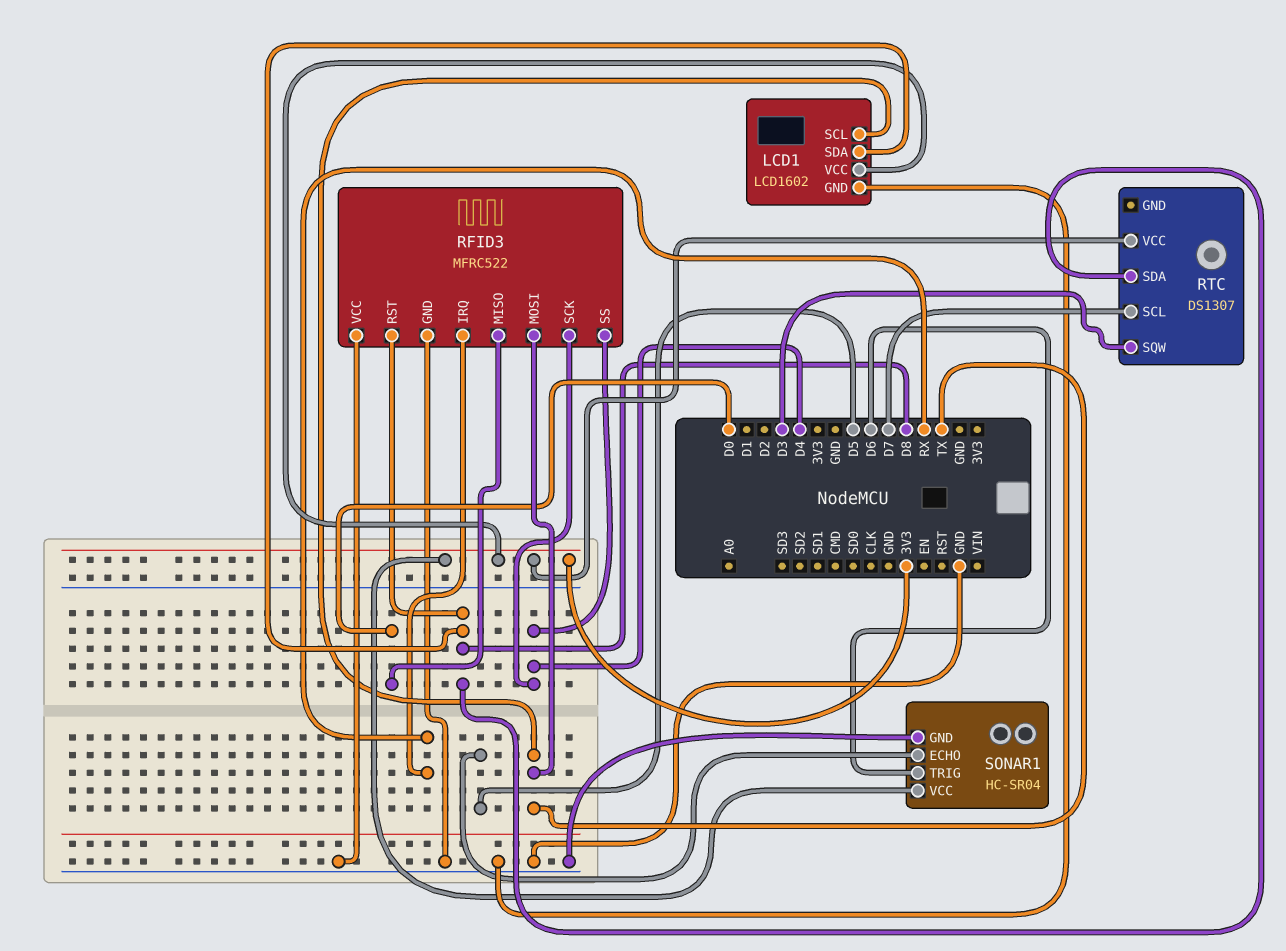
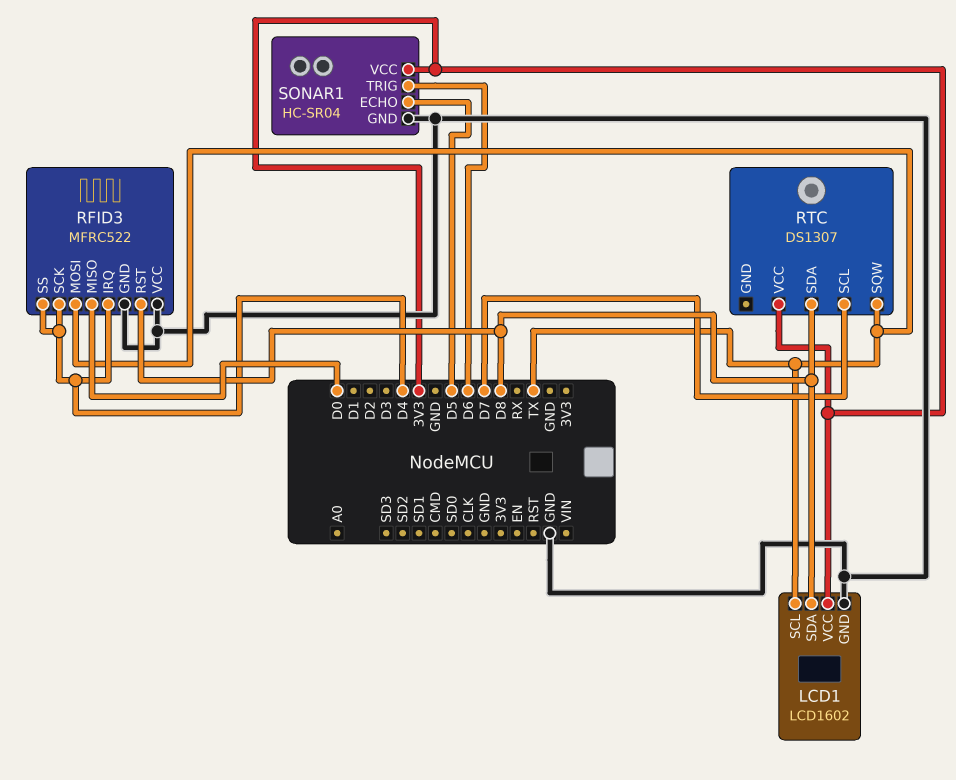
RFID3 pin IRQ: RX -> D4
RTC pin SQW: D3 -> TX

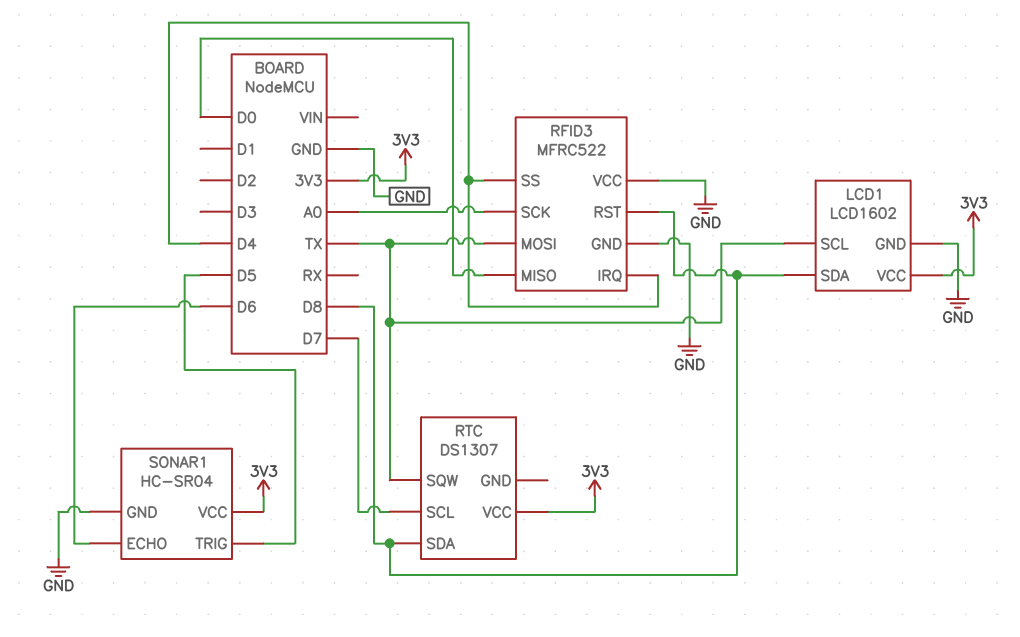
RFID3 pin SCK: D4 -> A0
SONAR1 pin ECHO: D5 -> D6
SONAR1 pin TRIG: D6 -> D5

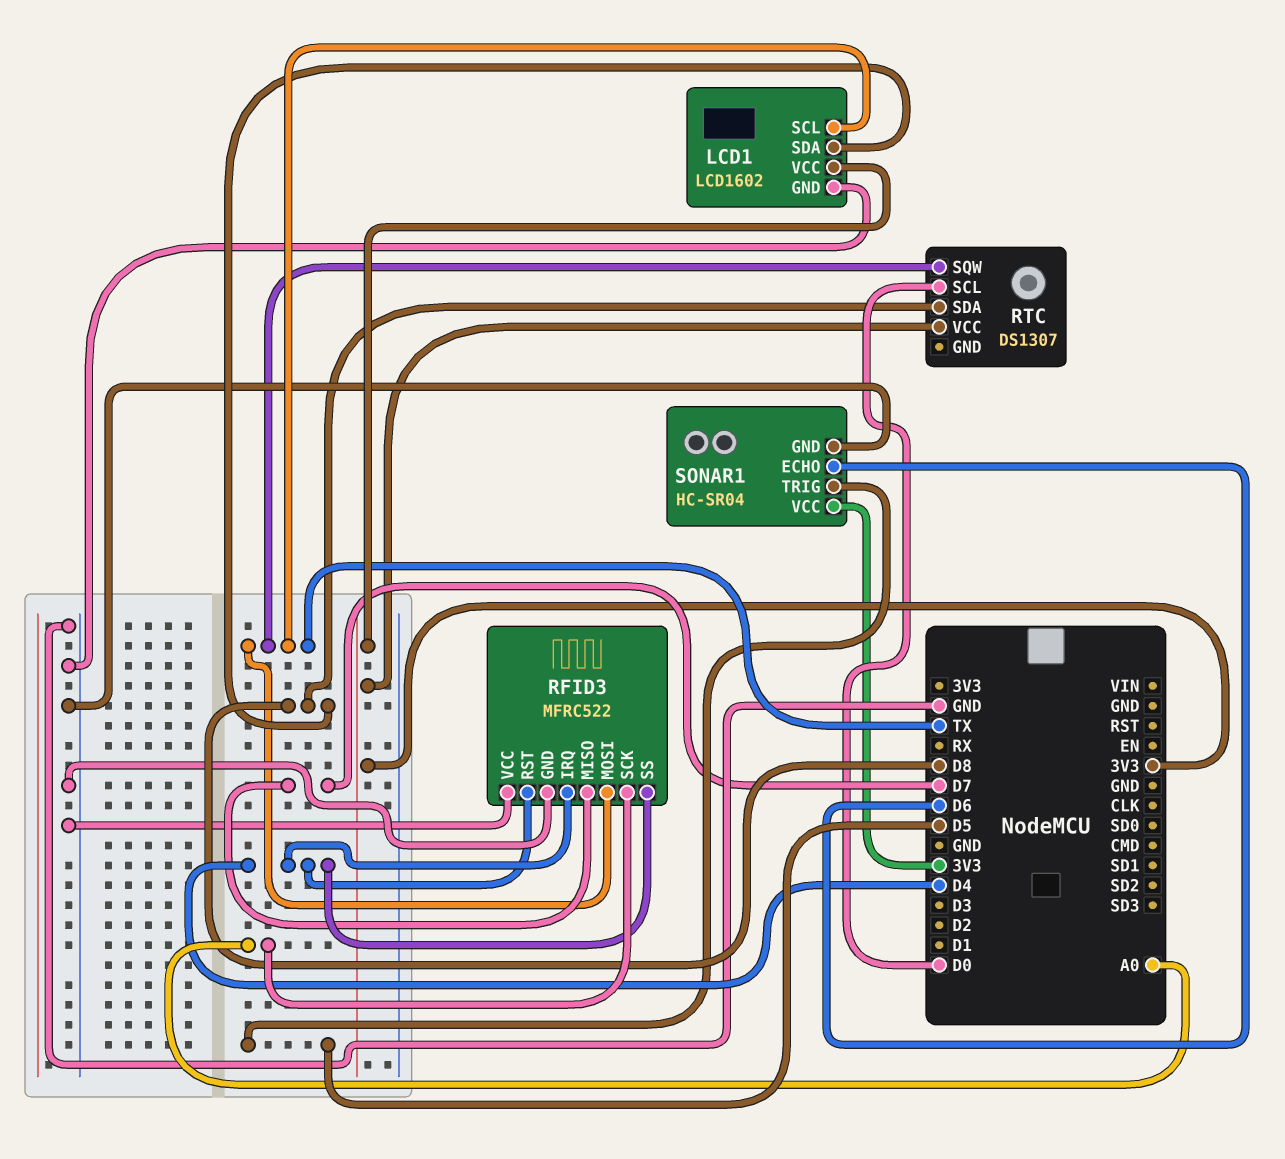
RFID3 pin MISO: D0 -> D7
RFID3 pin RST: D8 -> D4
RTC pin SCL: D7 -> D0

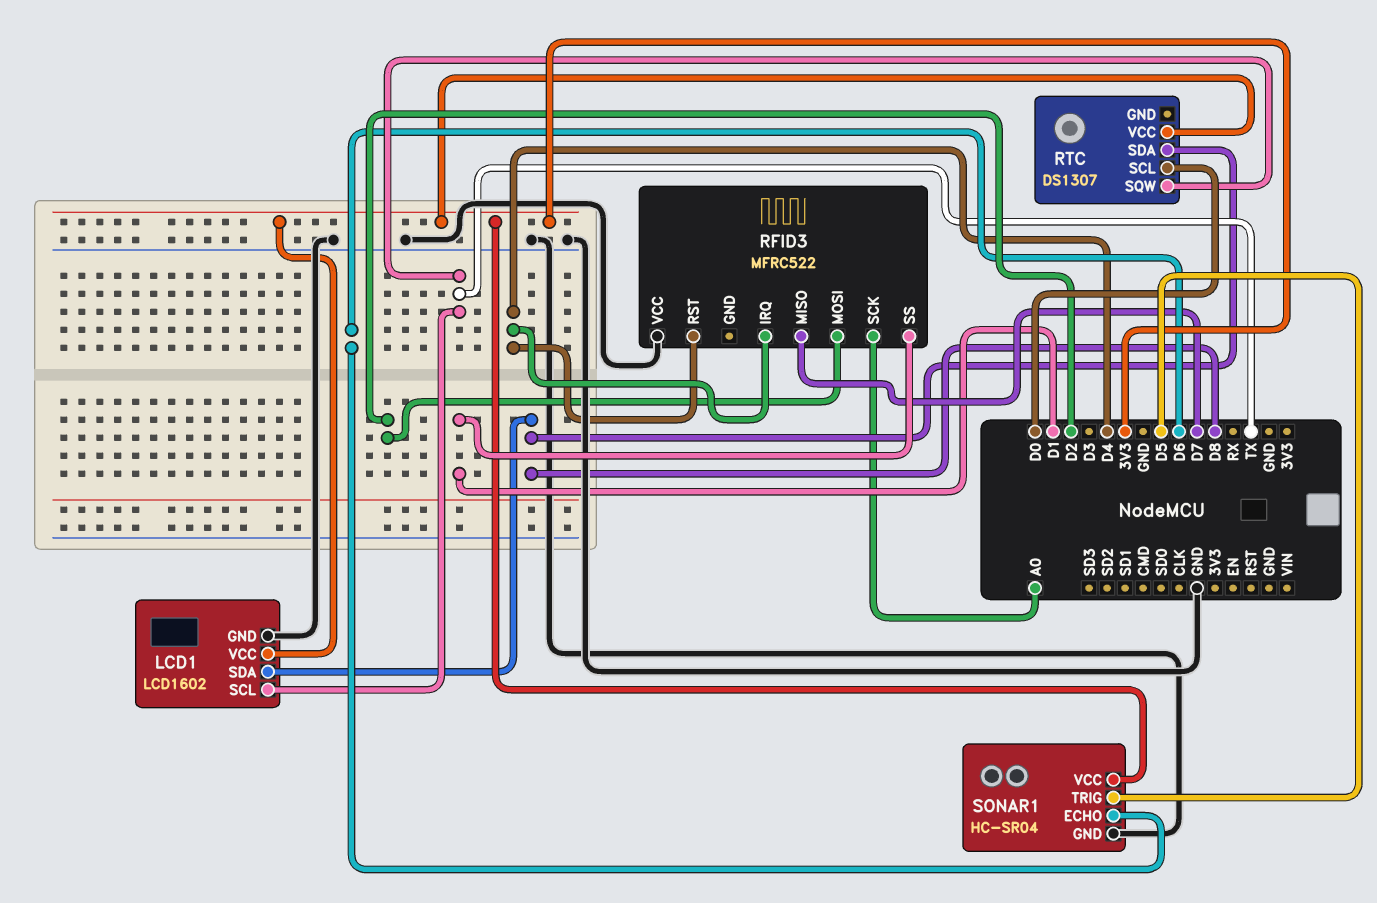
RFID3 pin GND: GND -> none
RFID3 pin MOSI: TX -> D2
RFID3 pin SS: D4 -> D1

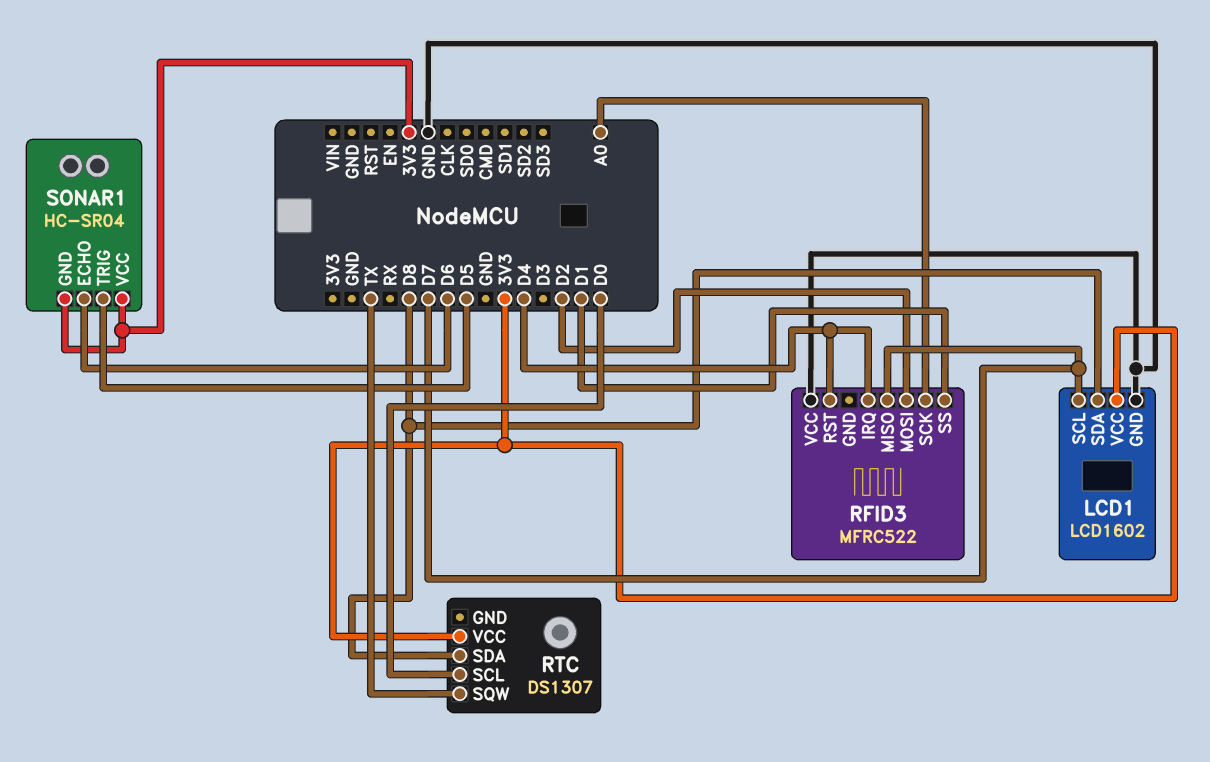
LCD1 pin SCL: TX -> D7
SONAR1 pin GND: GND -> 3V3

